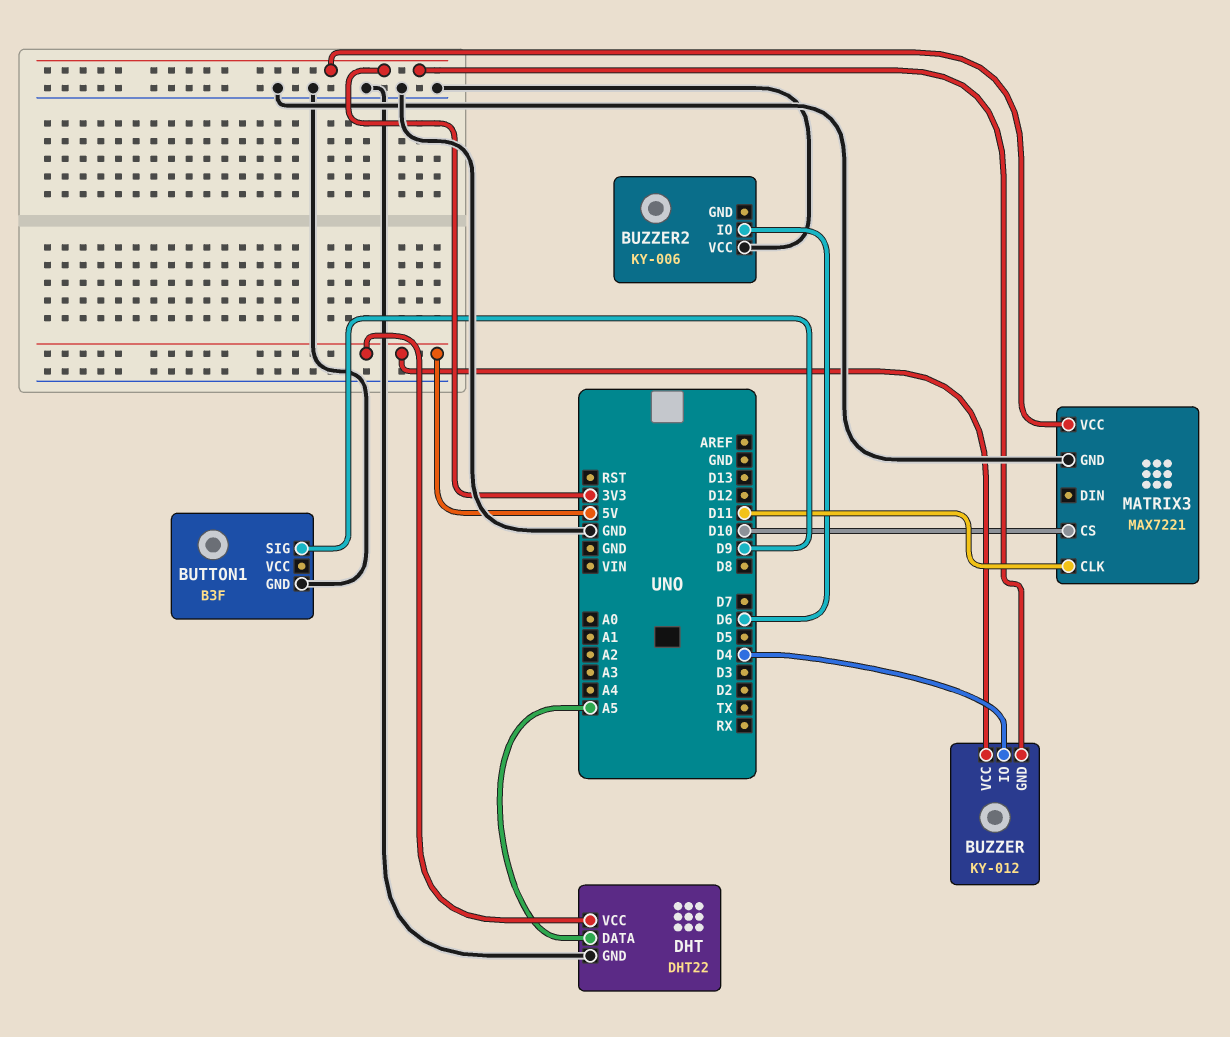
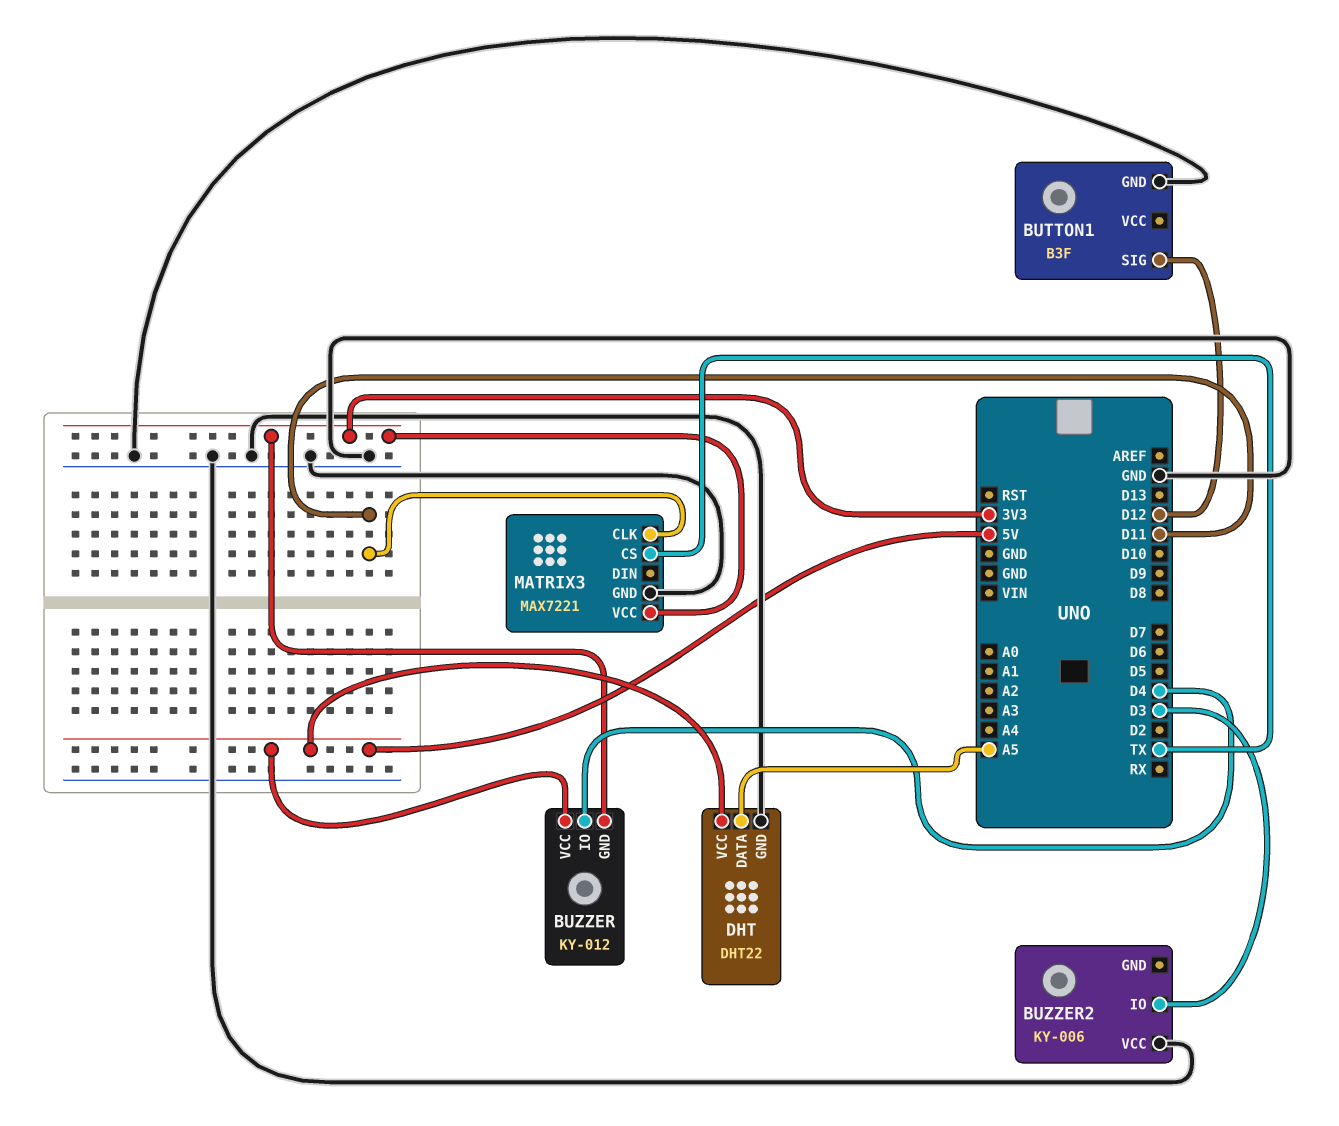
BUTTON1 pin SIG: D9 -> D12
BUZZER2 pin IO: D6 -> D3
MATRIX3 pin CS: D10 -> TX

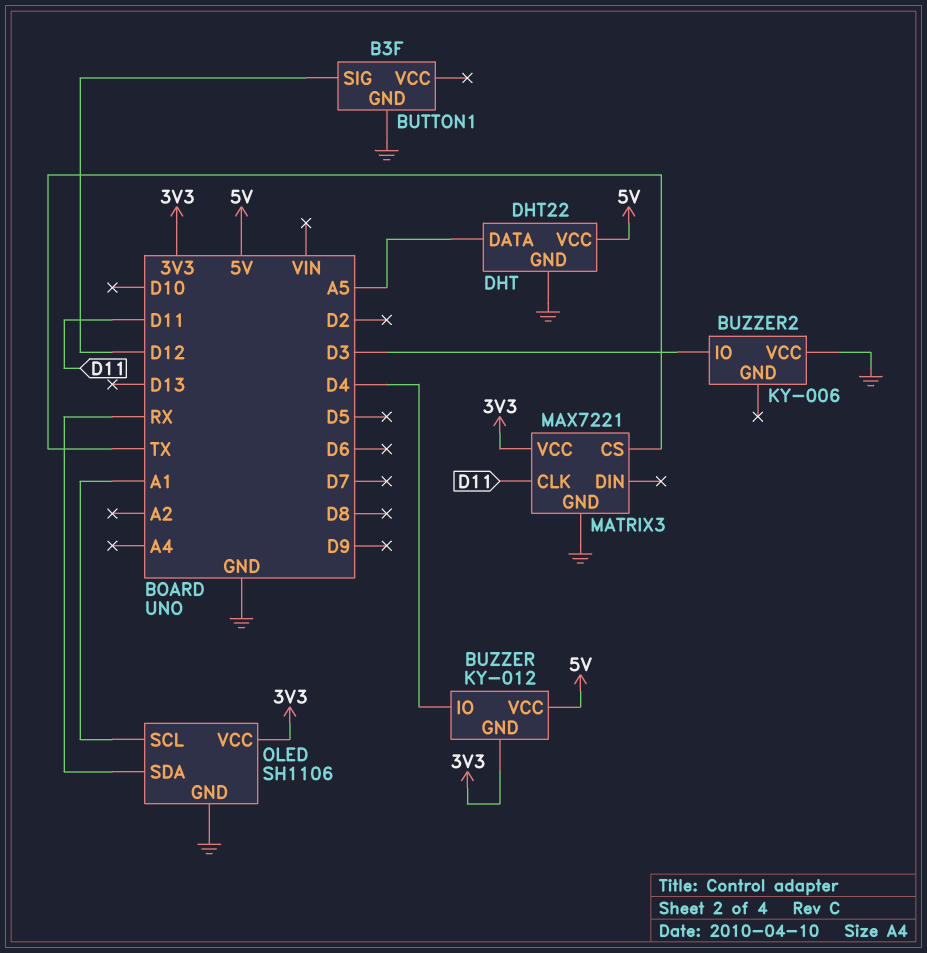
OLED: none -> SH1106
OLED pin GND: none -> GND
OLED pin SCL: none -> A1
OLED pin SDA: none -> RX
OLED pin VCC: none -> 3V3

